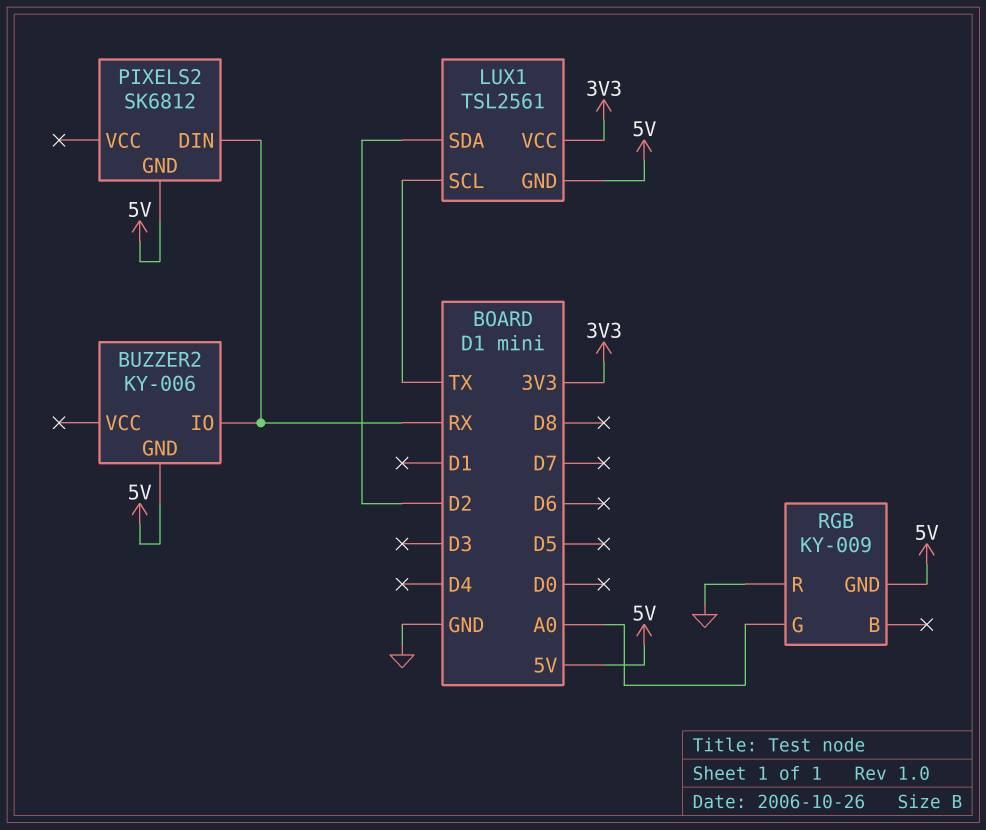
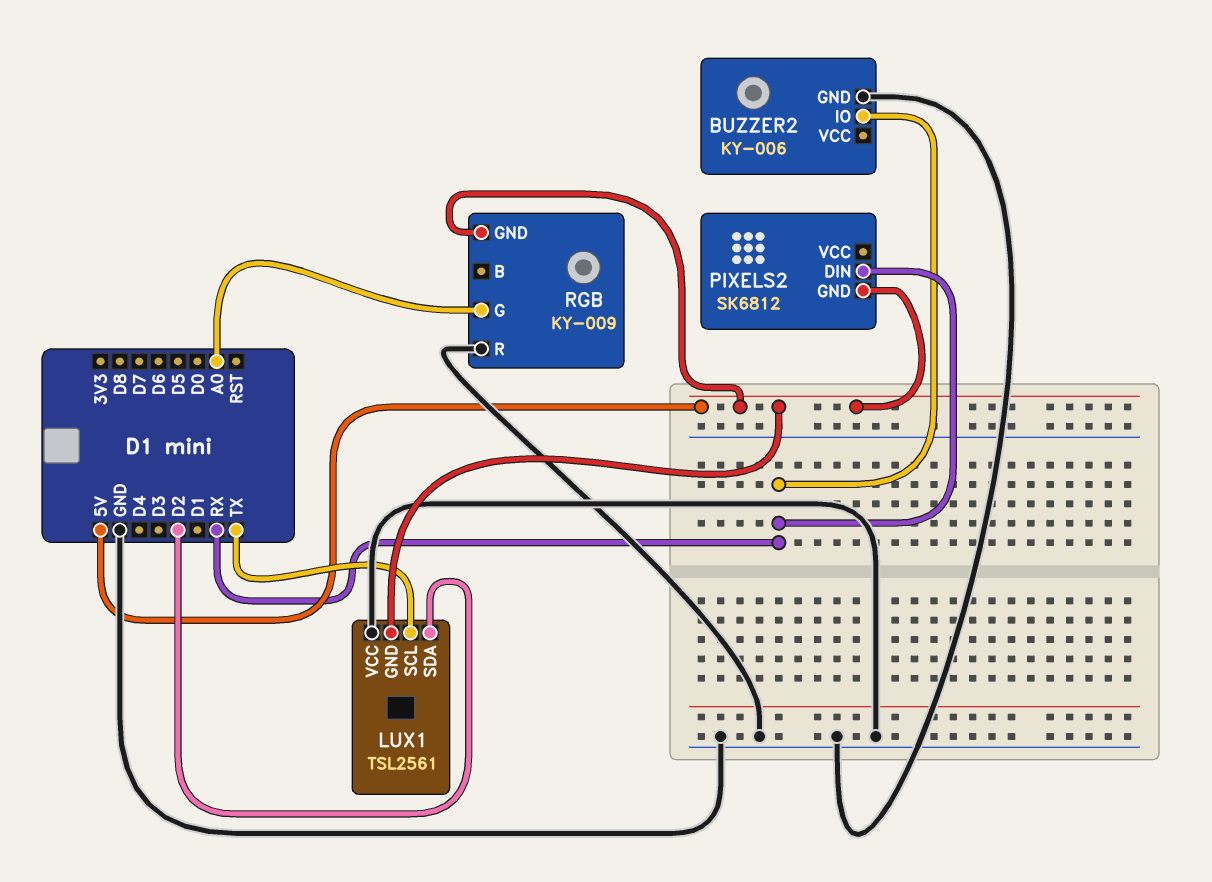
BUZZER2 pin GND: 5V -> GND
LUX1 pin VCC: 3V3 -> GND

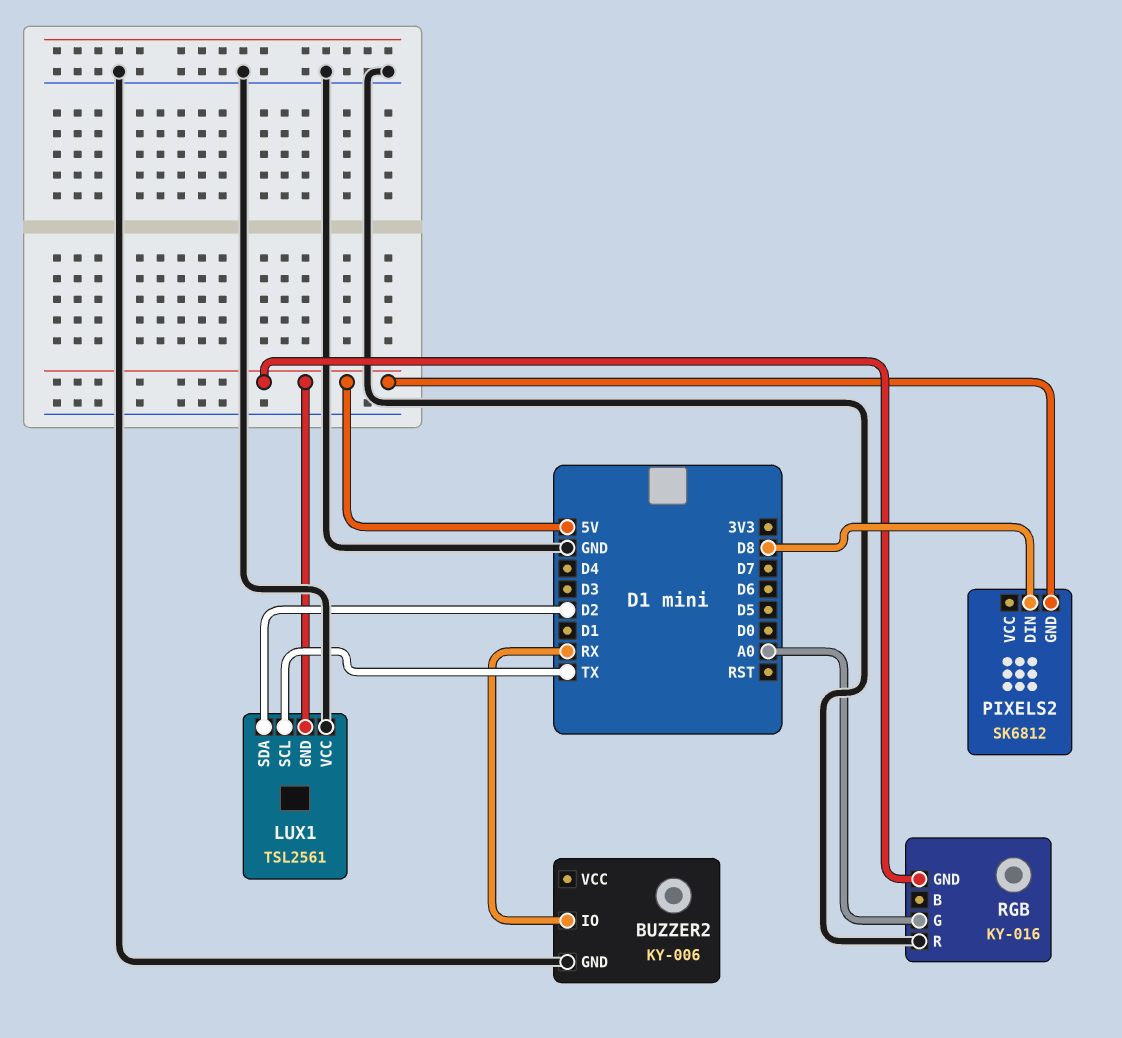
PIXELS2 pin DIN: RX -> D8
RGB: KY-009 -> KY-016

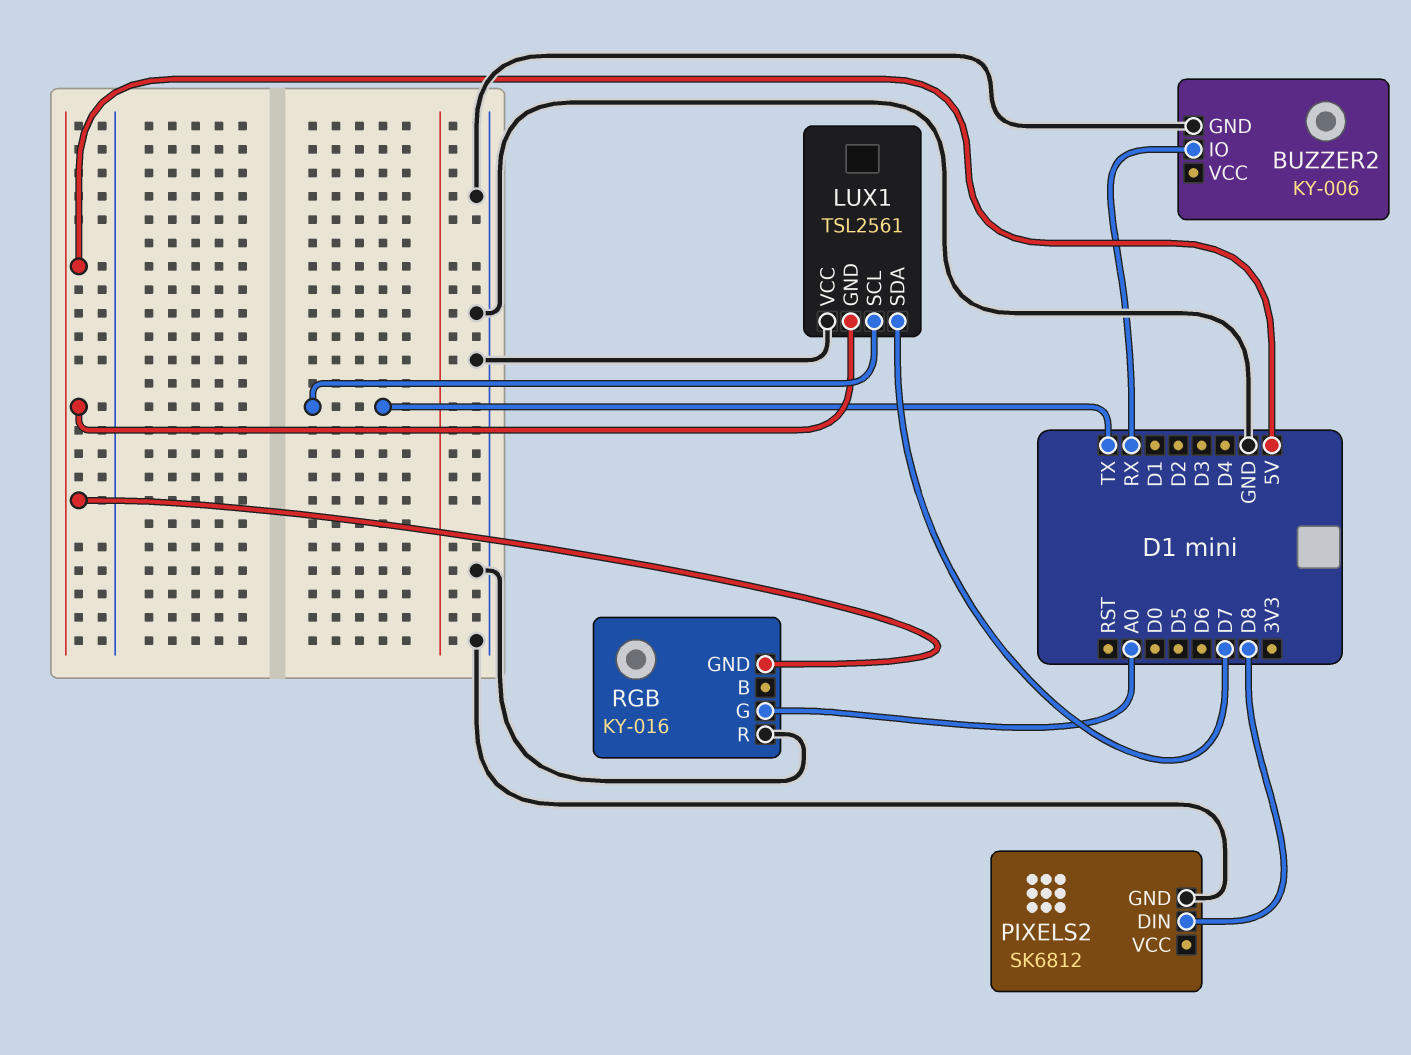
LUX1 pin SDA: D2 -> D7
PIXELS2 pin GND: 5V -> GND

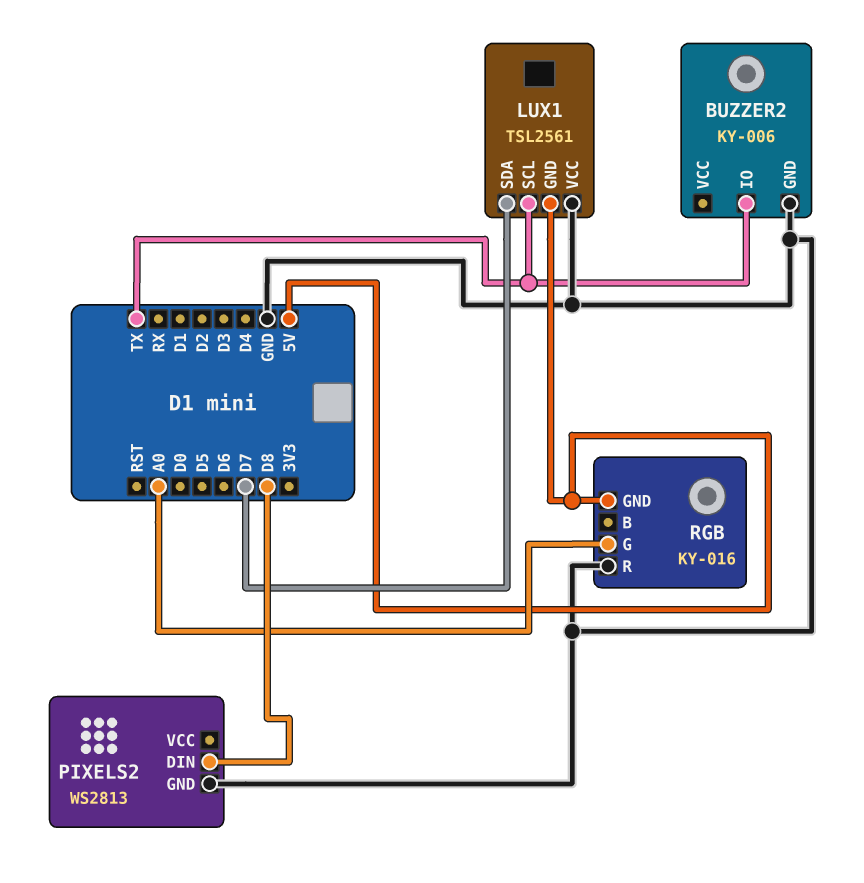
BUZZER2 pin IO: RX -> TX
PIXELS2: SK6812 -> WS2813

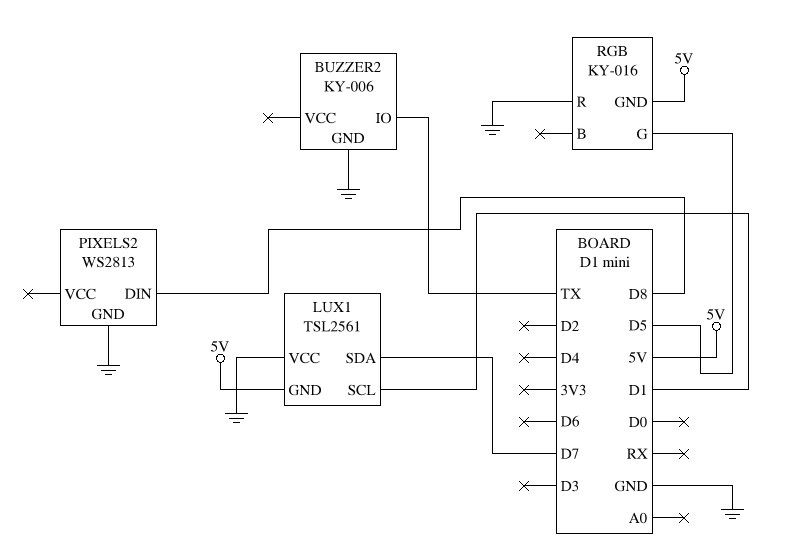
LUX1 pin SCL: TX -> D1
RGB pin G: A0 -> D5

